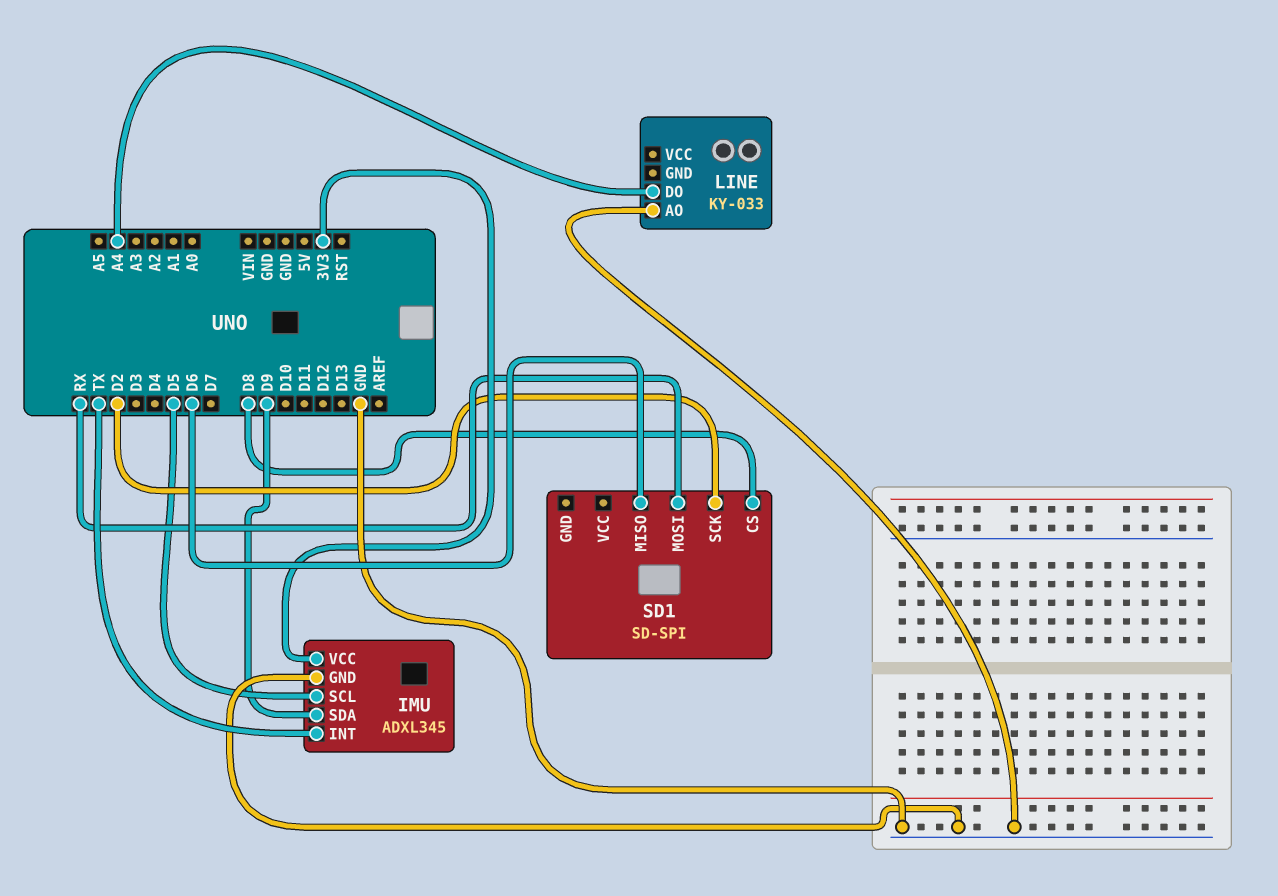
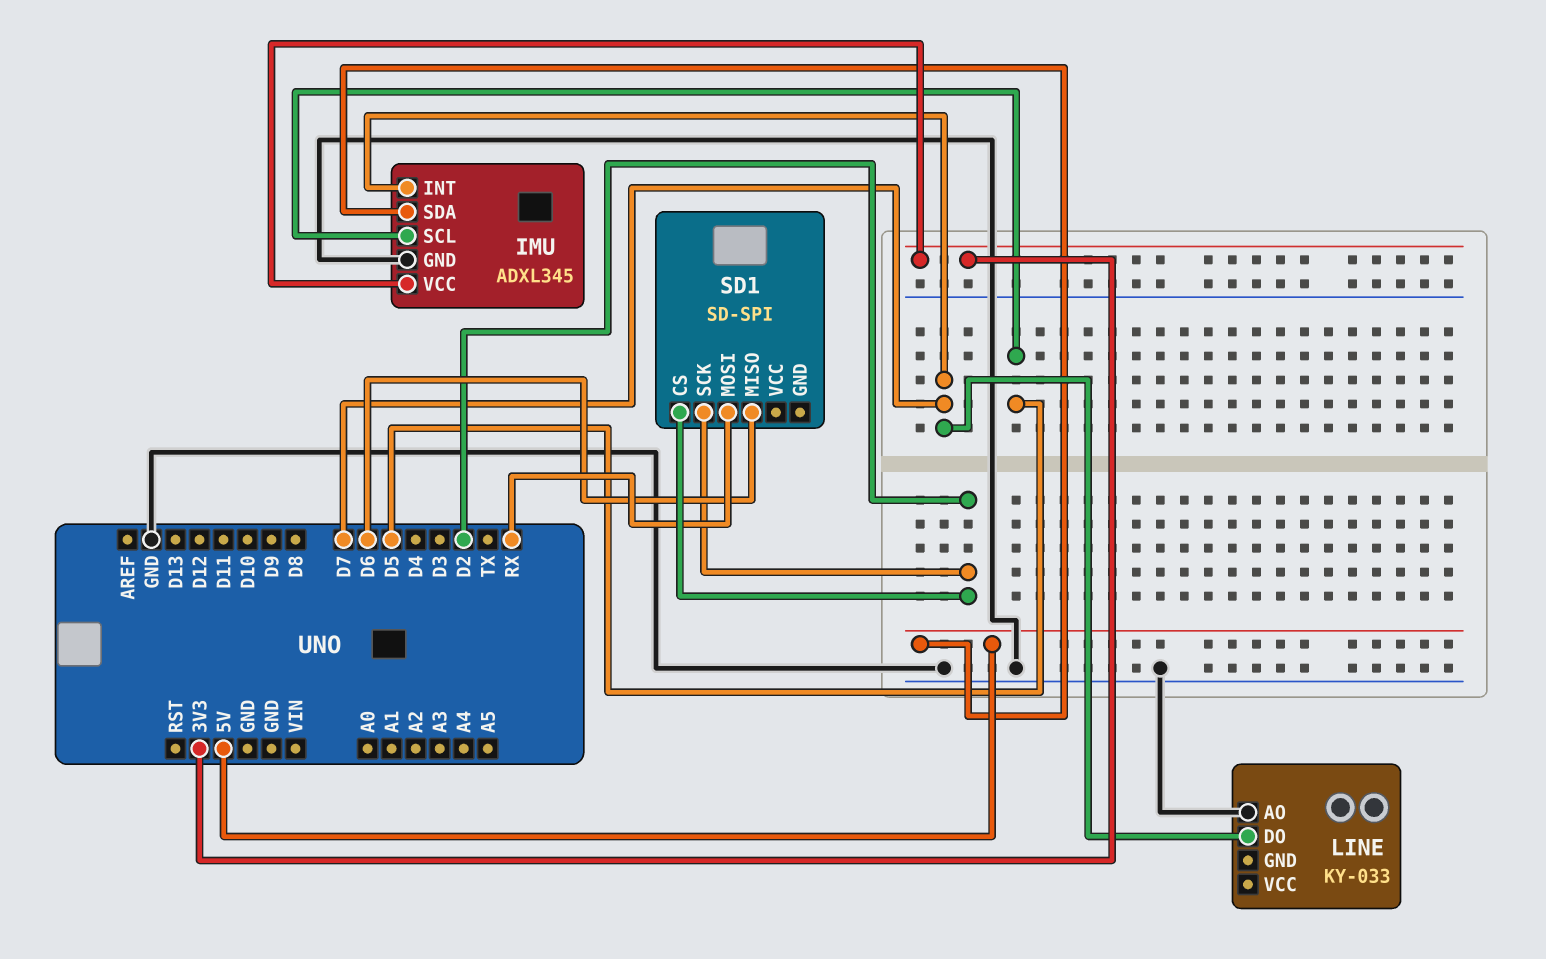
IMU pin INT: TX -> D7
IMU pin SDA: D9 -> 5V
LINE pin DO: A4 -> D7
SD1 pin CS: D8 -> D2

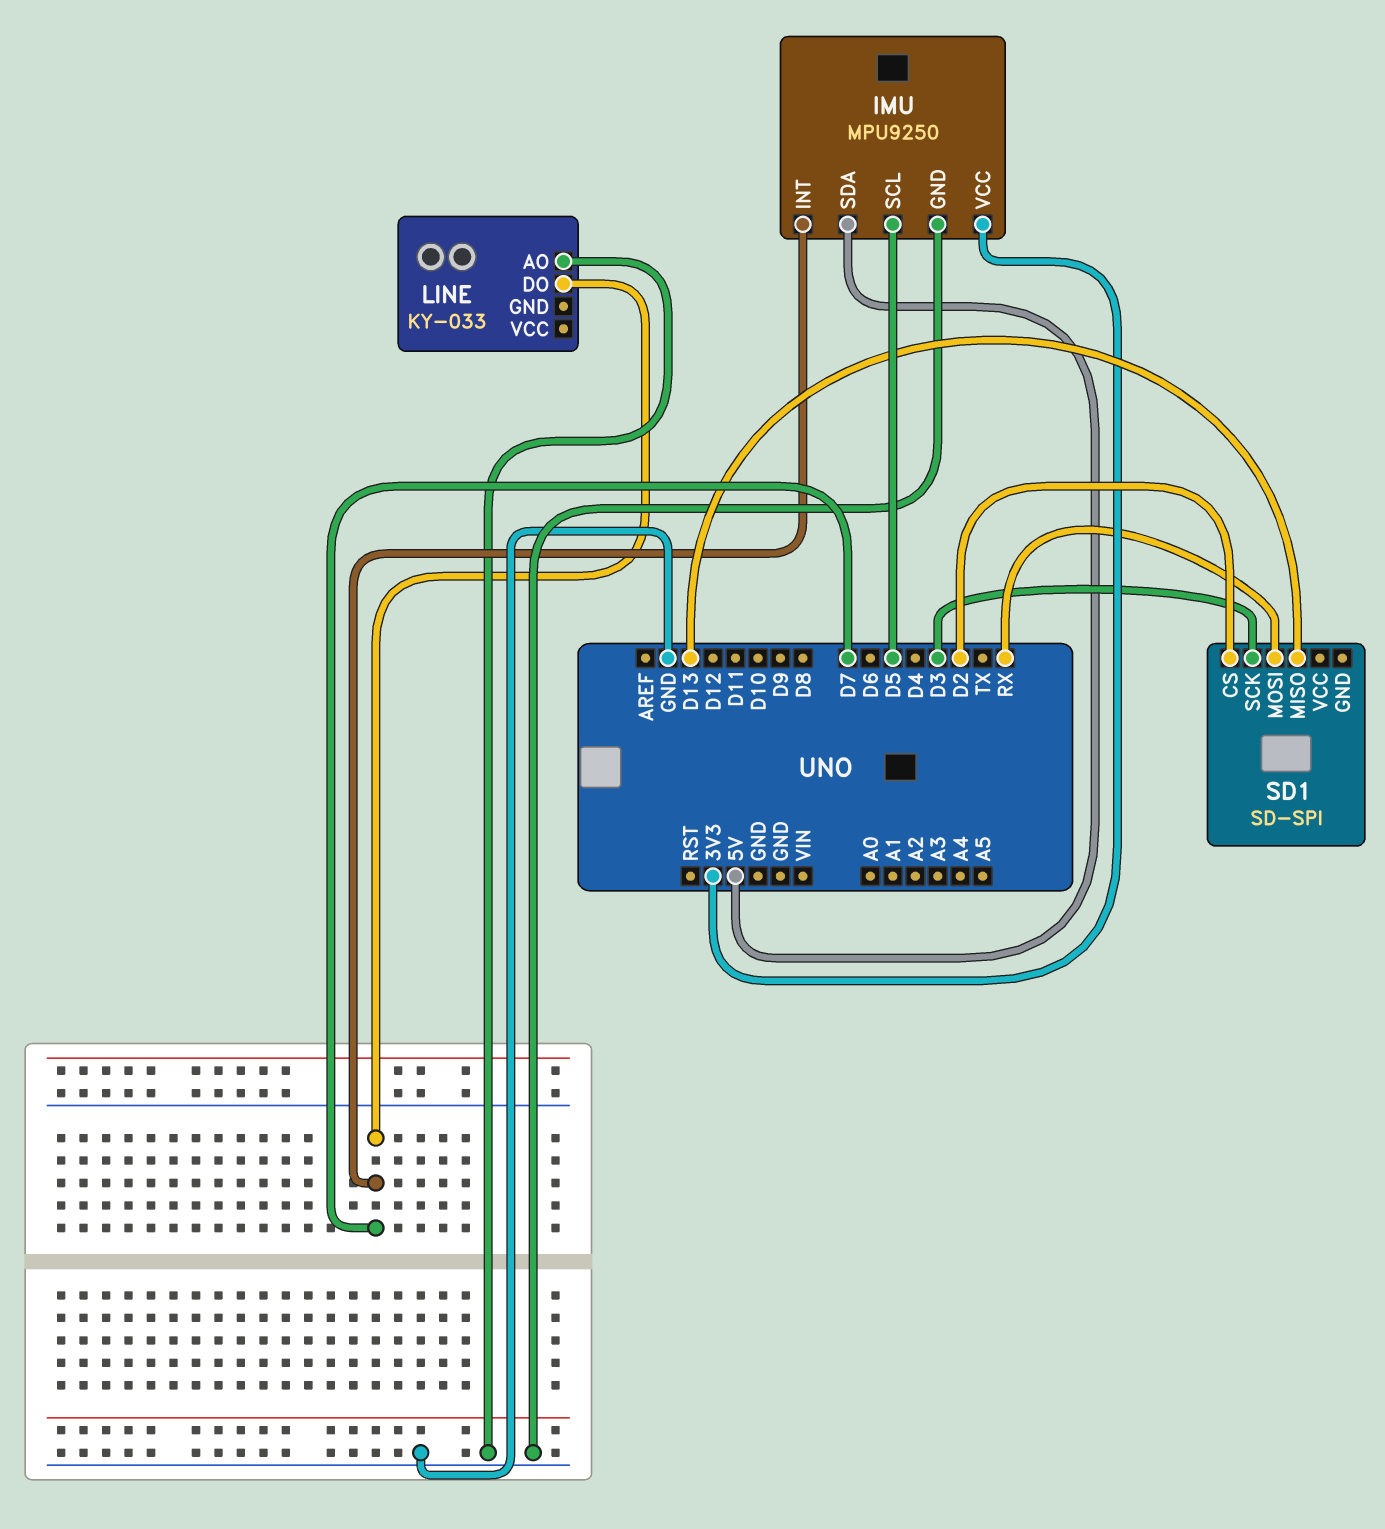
IMU: ADXL345 -> MPU9250
SD1 pin MISO: D6 -> D13
SD1 pin SCK: D2 -> D3

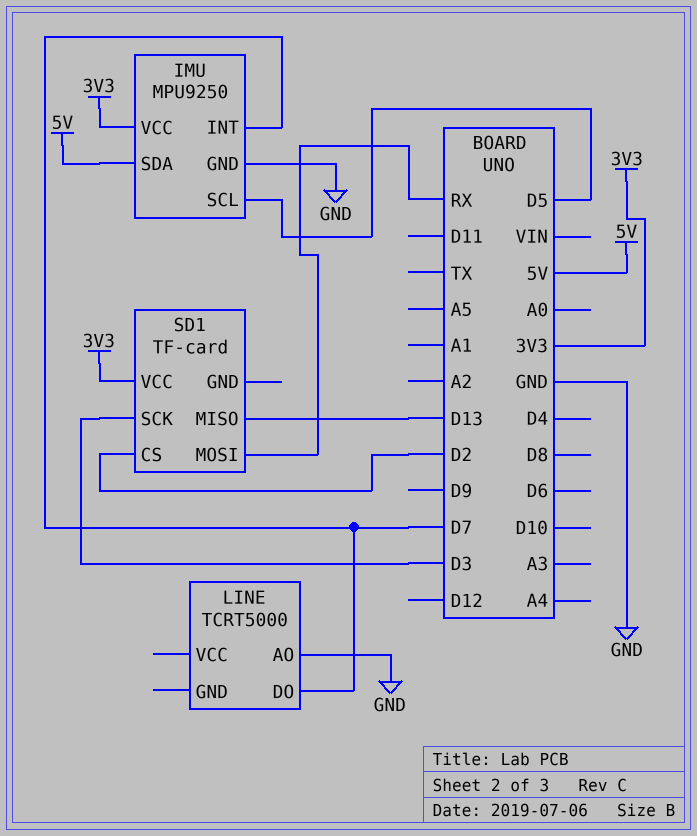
LINE: KY-033 -> TCRT5000
SD1: SD-SPI -> TF-card
SD1 pin VCC: none -> 3V3

